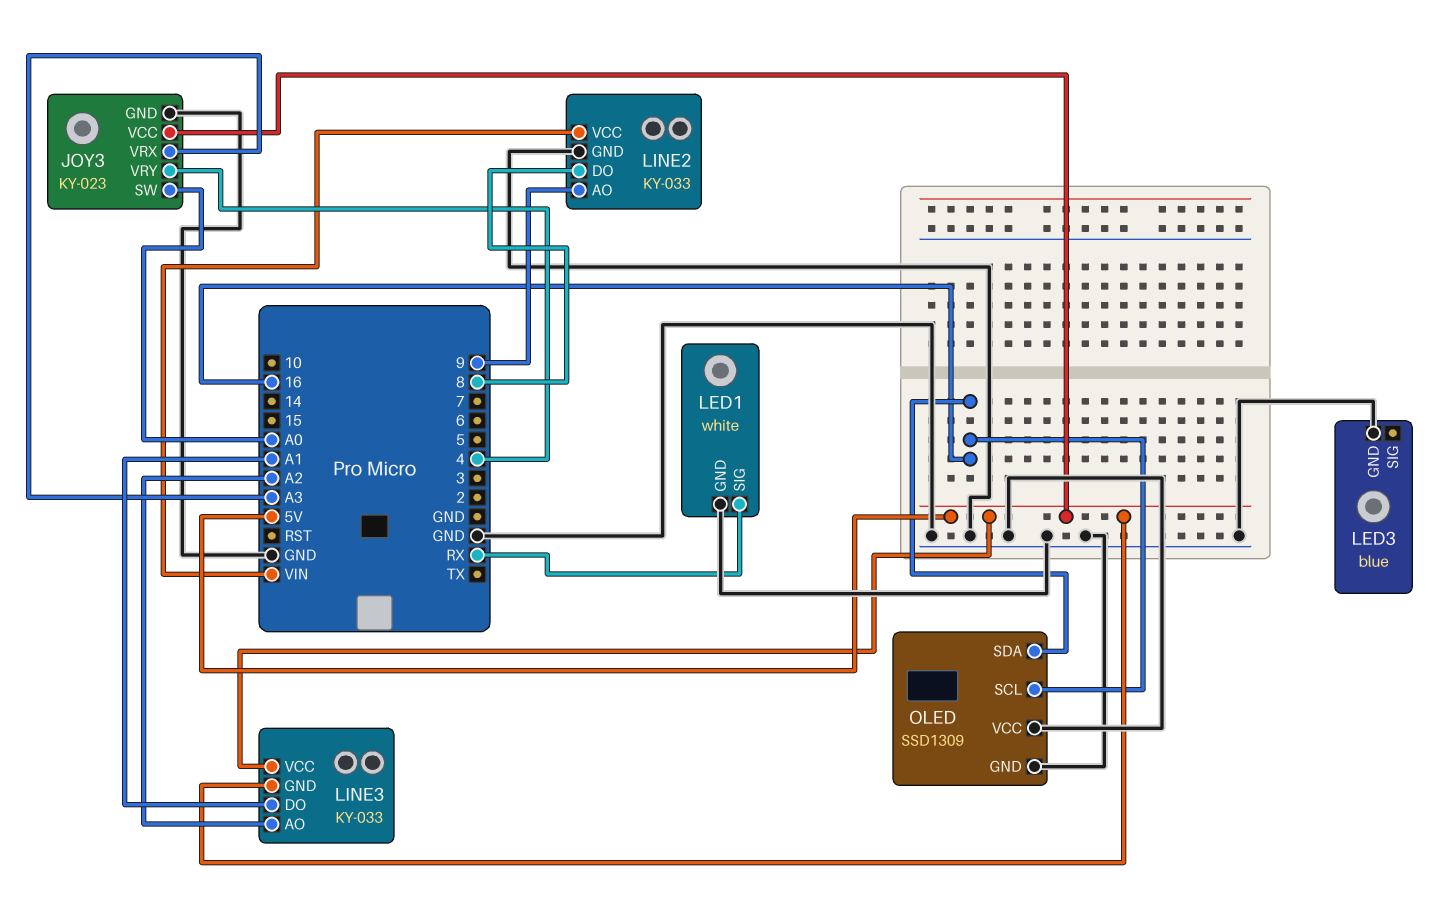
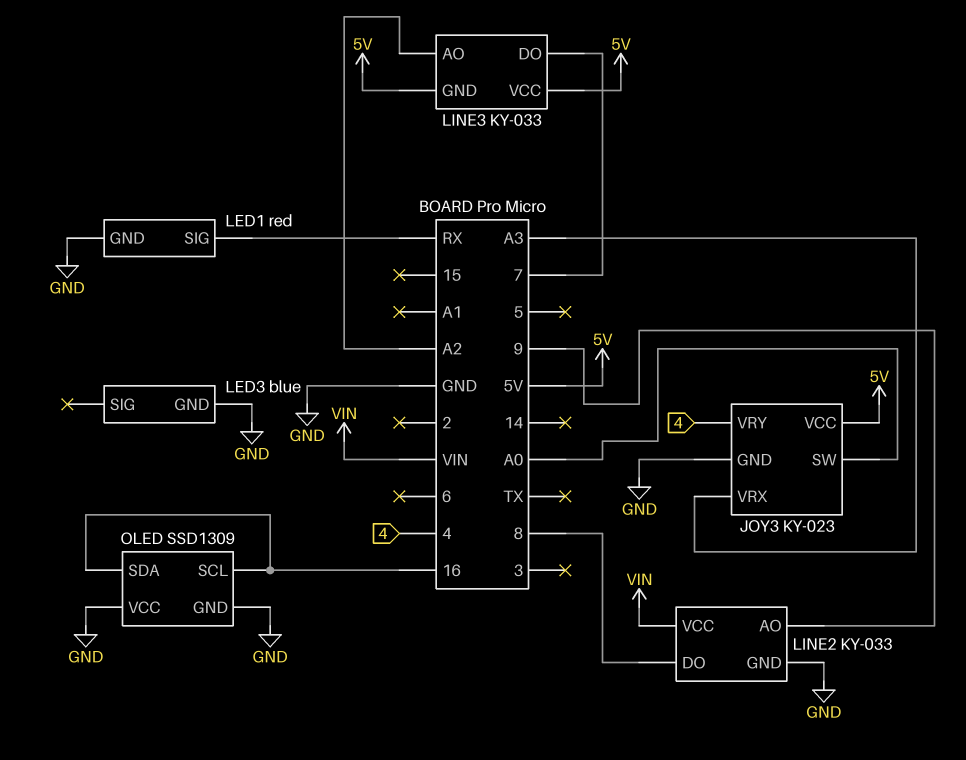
LED1: white -> red
LINE3 pin DO: A1 -> 7

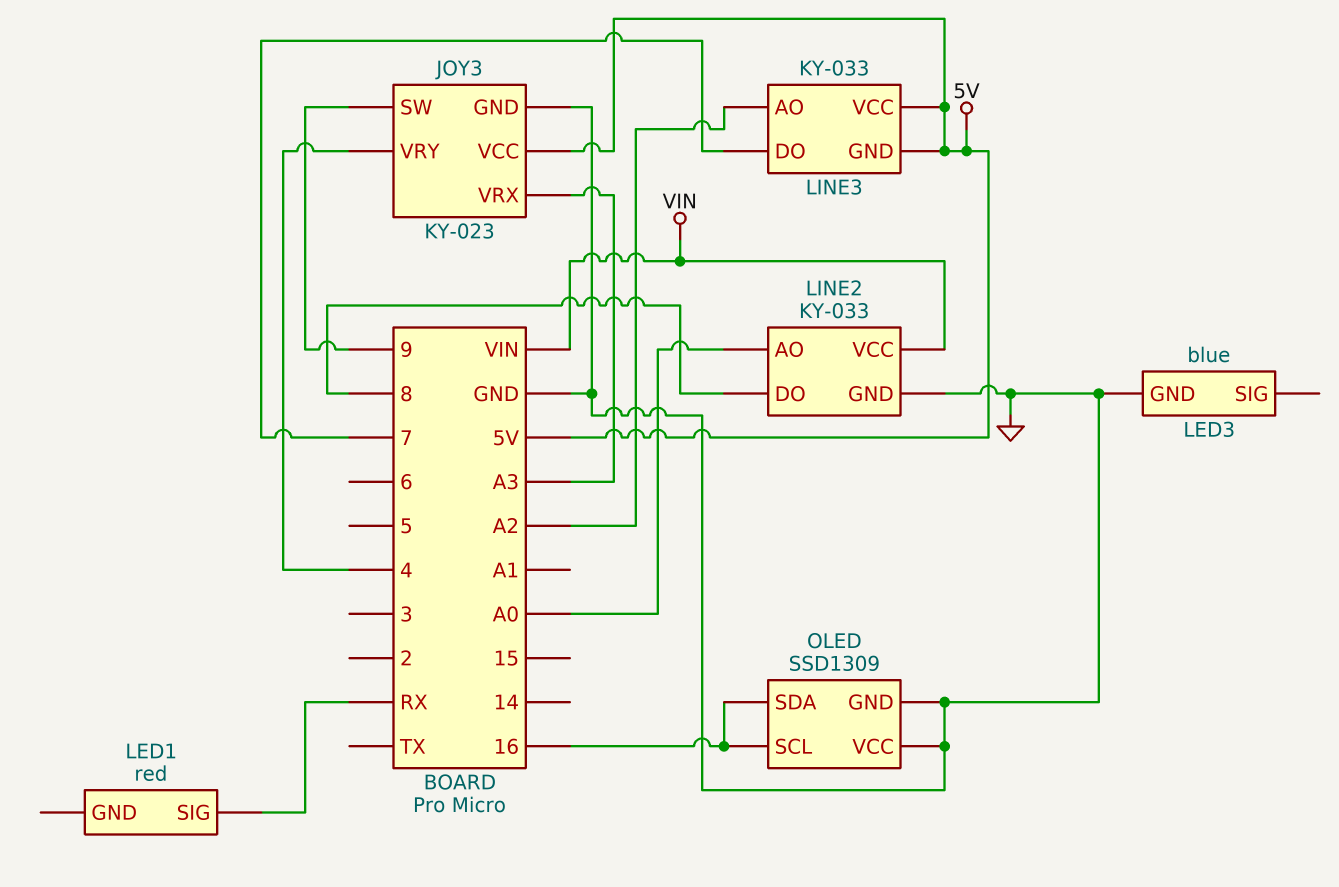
JOY3 pin SW: A0 -> 9
LED1 pin GND: GND -> none
LINE2 pin AO: 9 -> A0

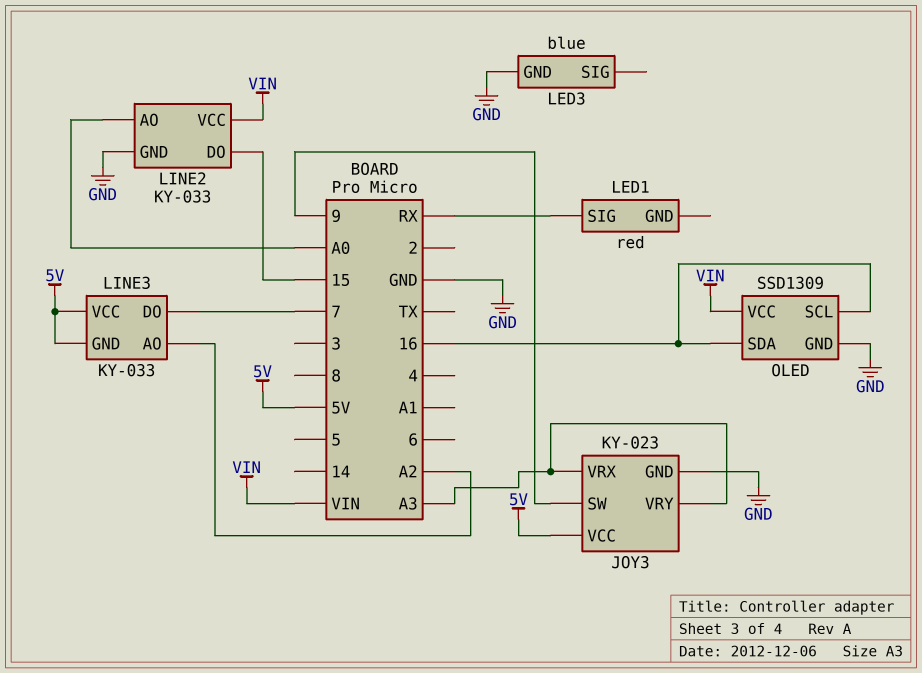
JOY3 pin VRY: 4 -> A3
LINE2 pin DO: 8 -> 15
OLED pin VCC: GND -> VIN

